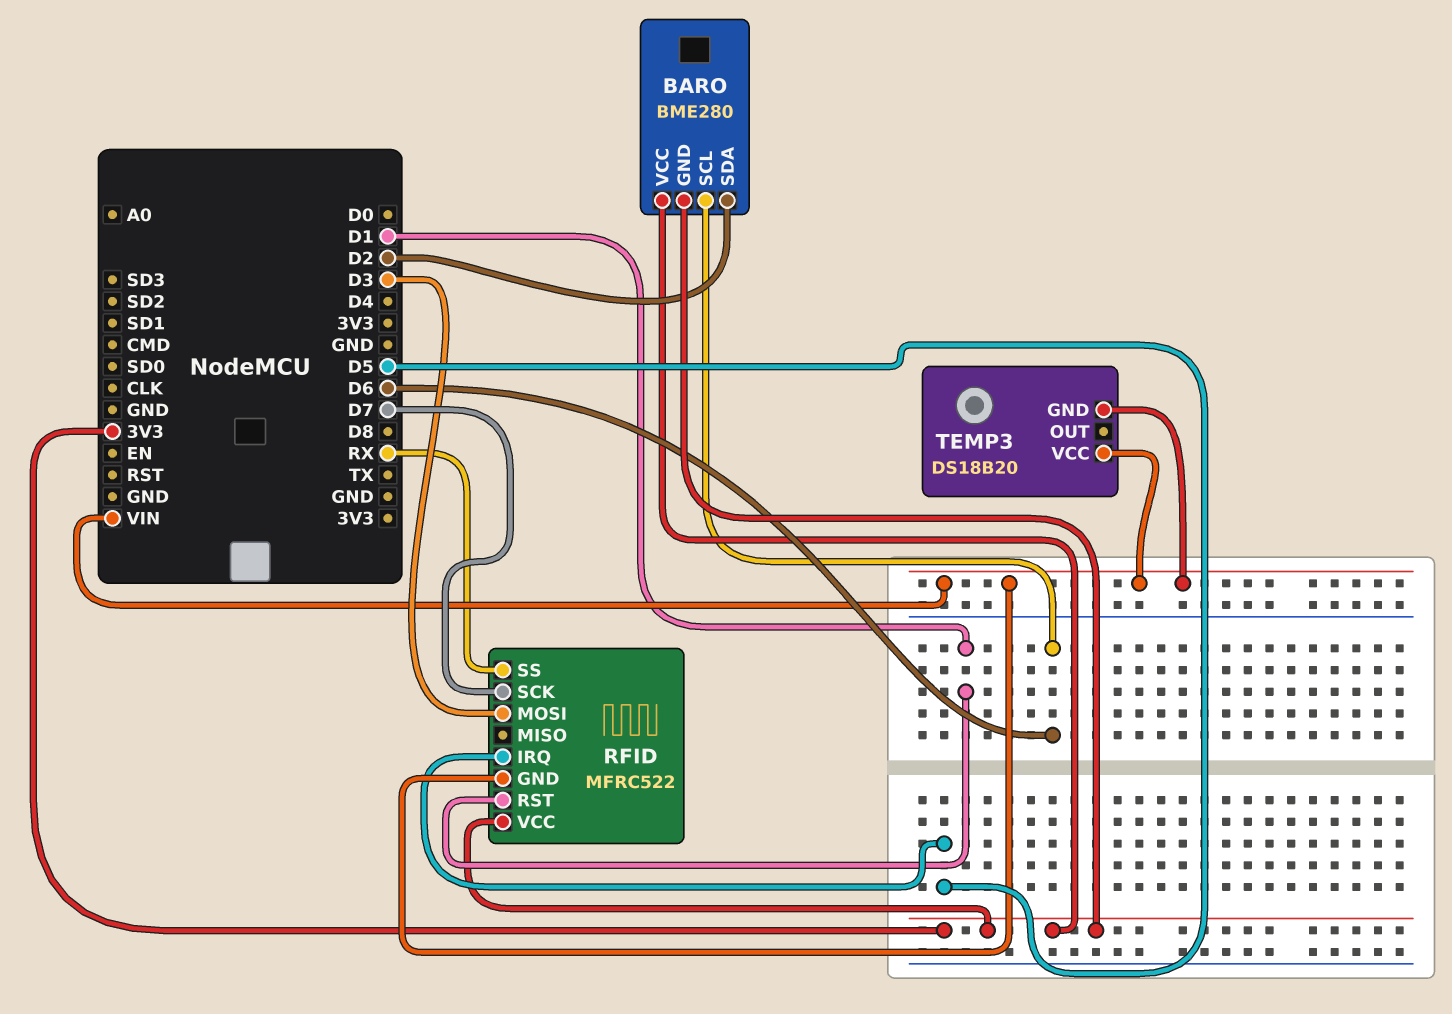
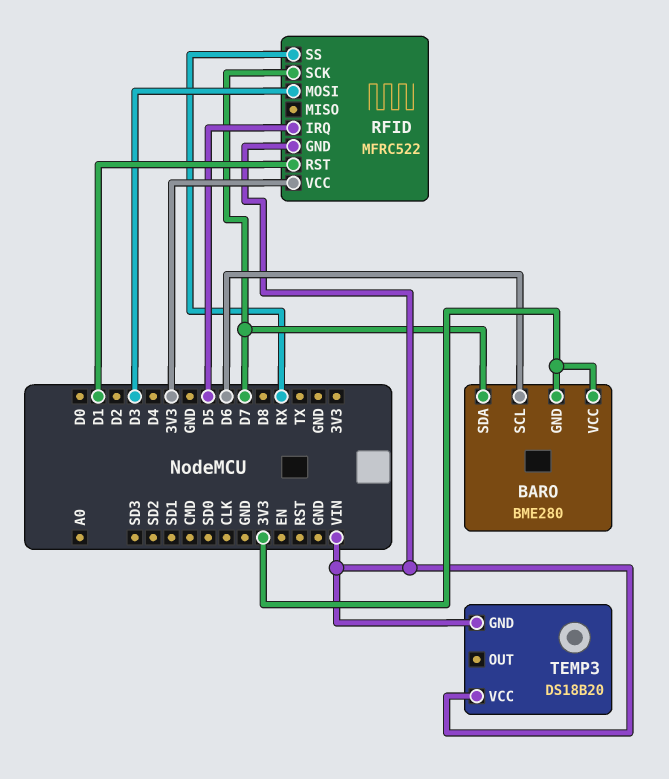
BARO pin SDA: D2 -> D7

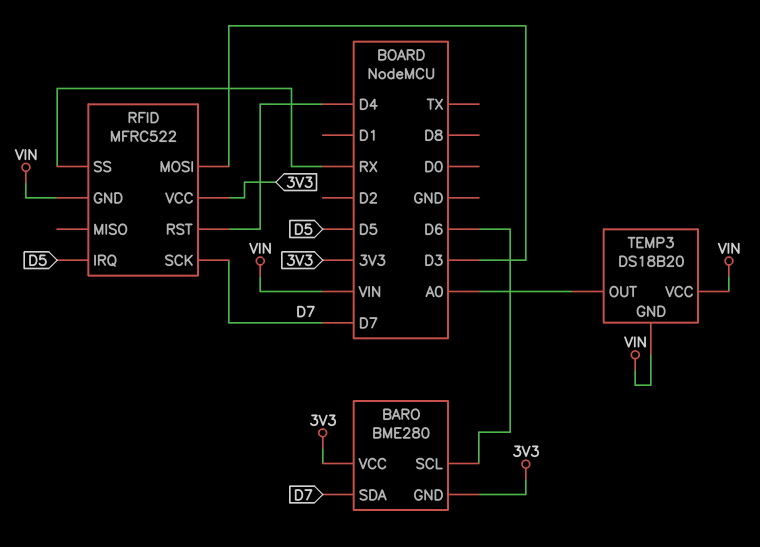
RFID pin RST: D1 -> D4
TEMP3 pin OUT: none -> A0

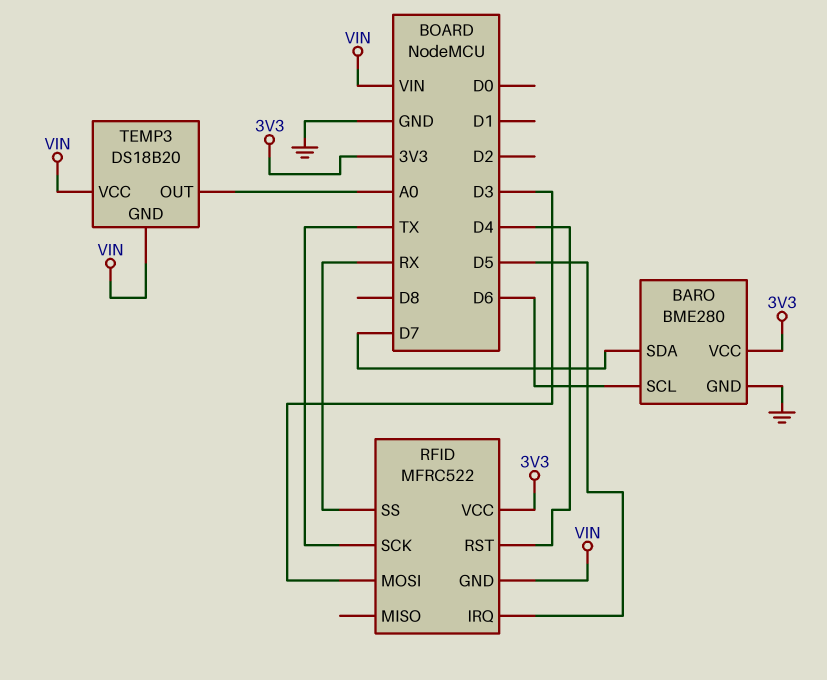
BARO pin GND: 3V3 -> GND
RFID pin SCK: D7 -> TX

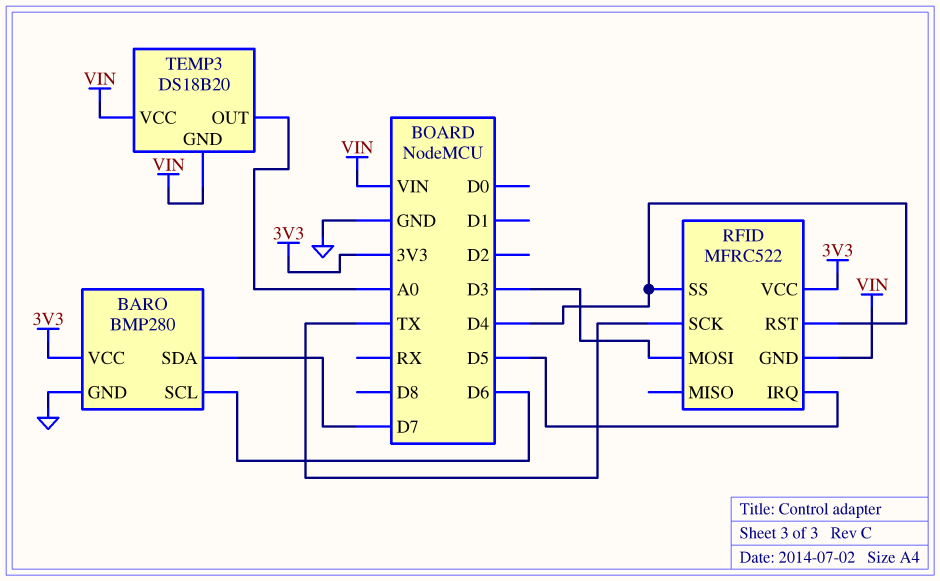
BARO: BME280 -> BMP280
RFID pin SS: RX -> D4

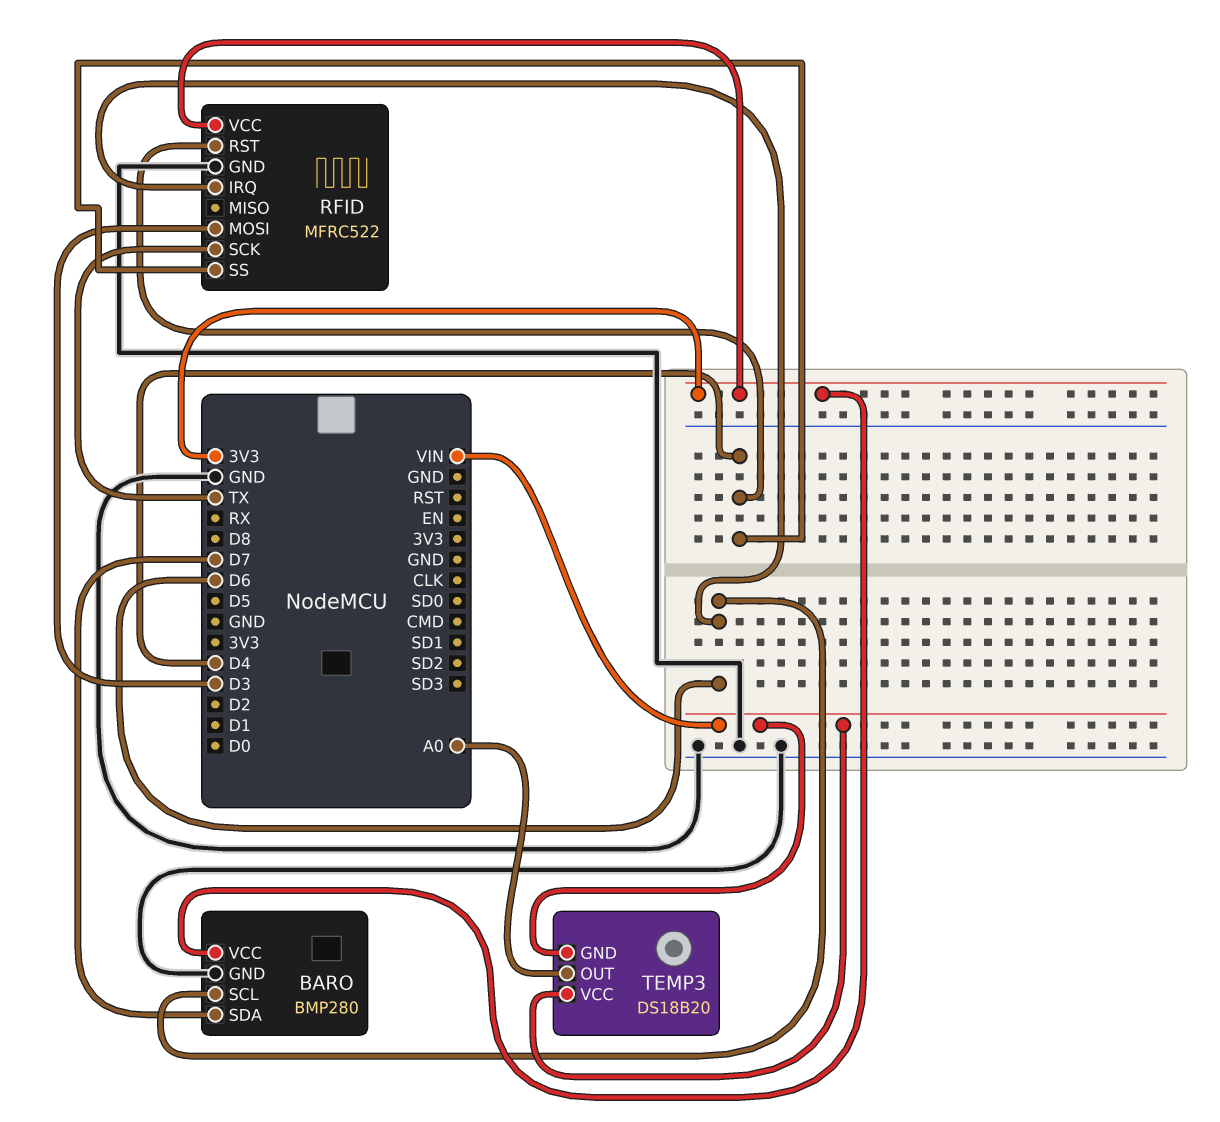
RFID pin GND: VIN -> GND
RFID pin IRQ: D5 -> D6

